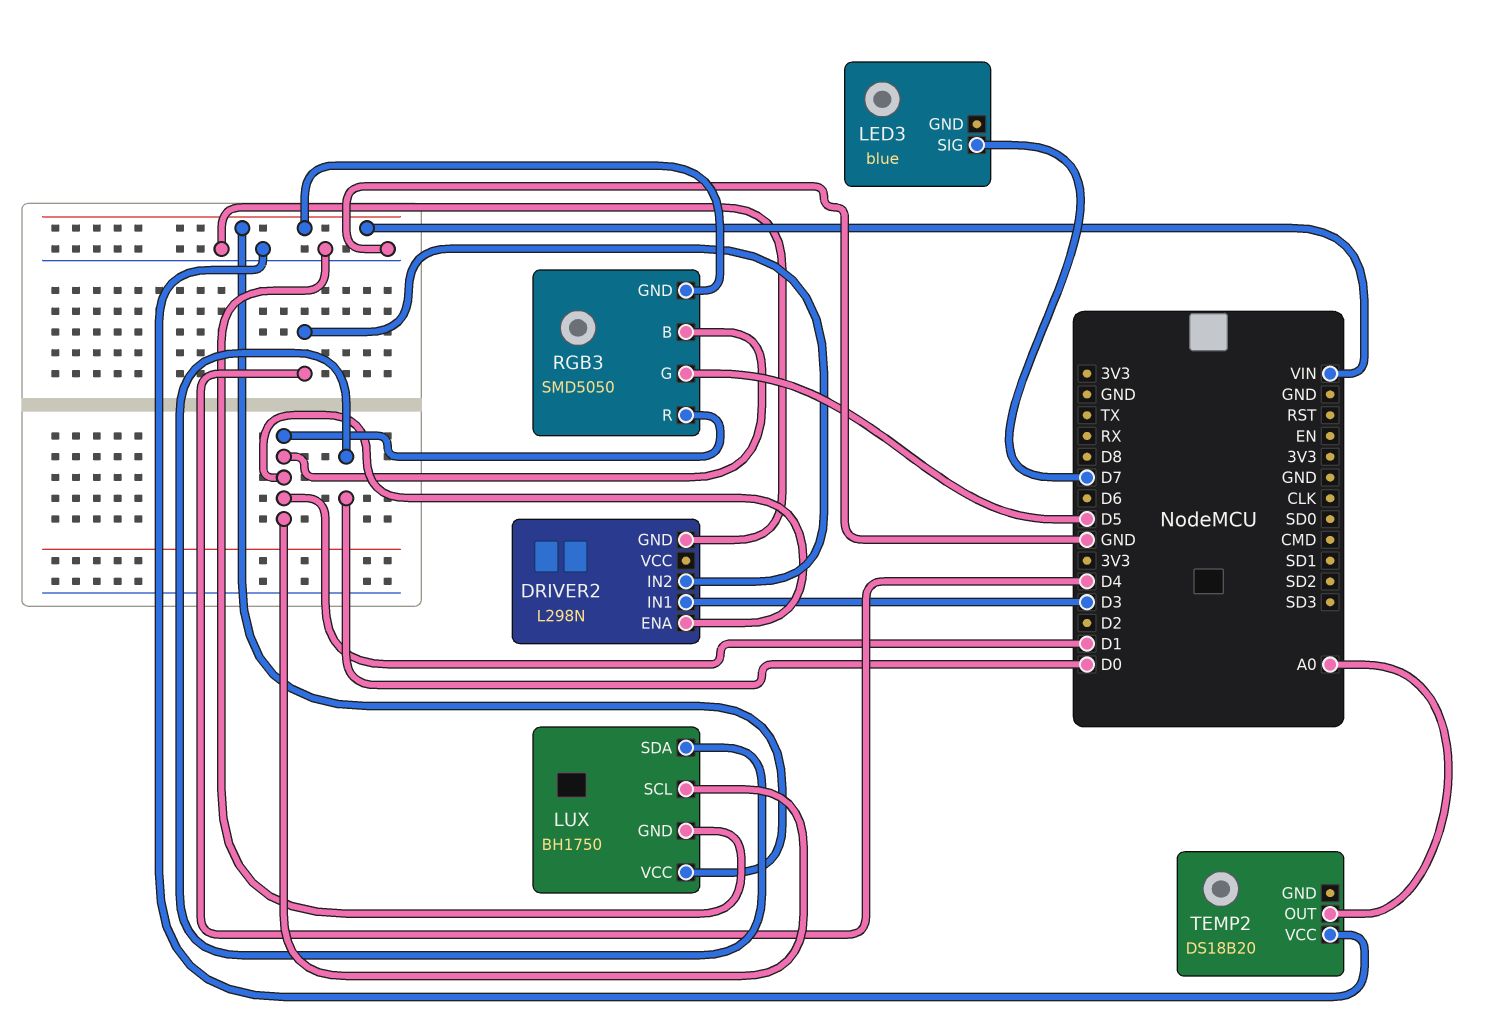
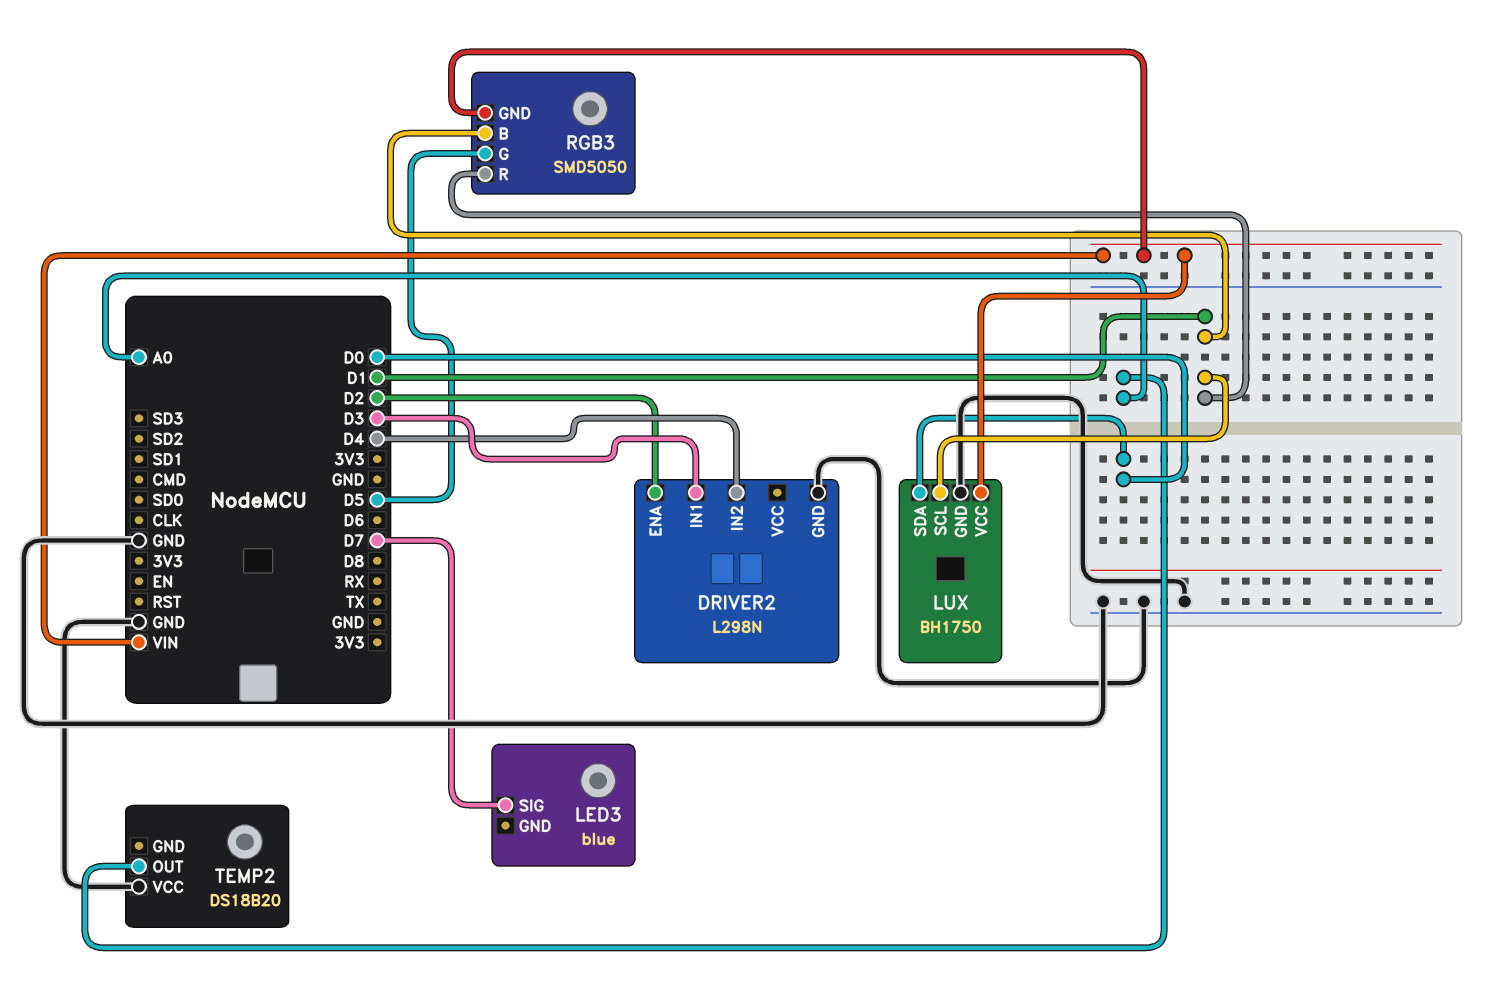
DRIVER2 pin ENA: D1 -> D2

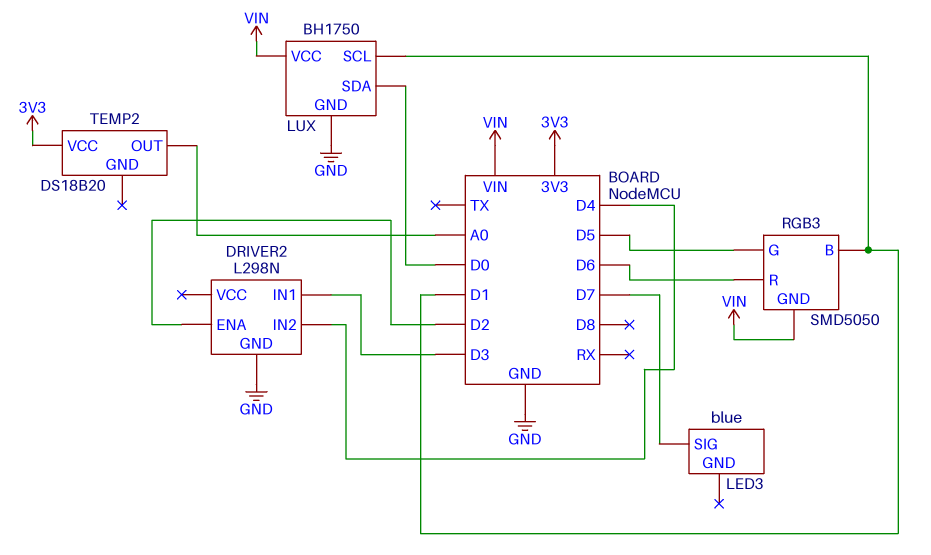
RGB3 pin R: D1 -> D6
TEMP2 pin VCC: GND -> 3V3

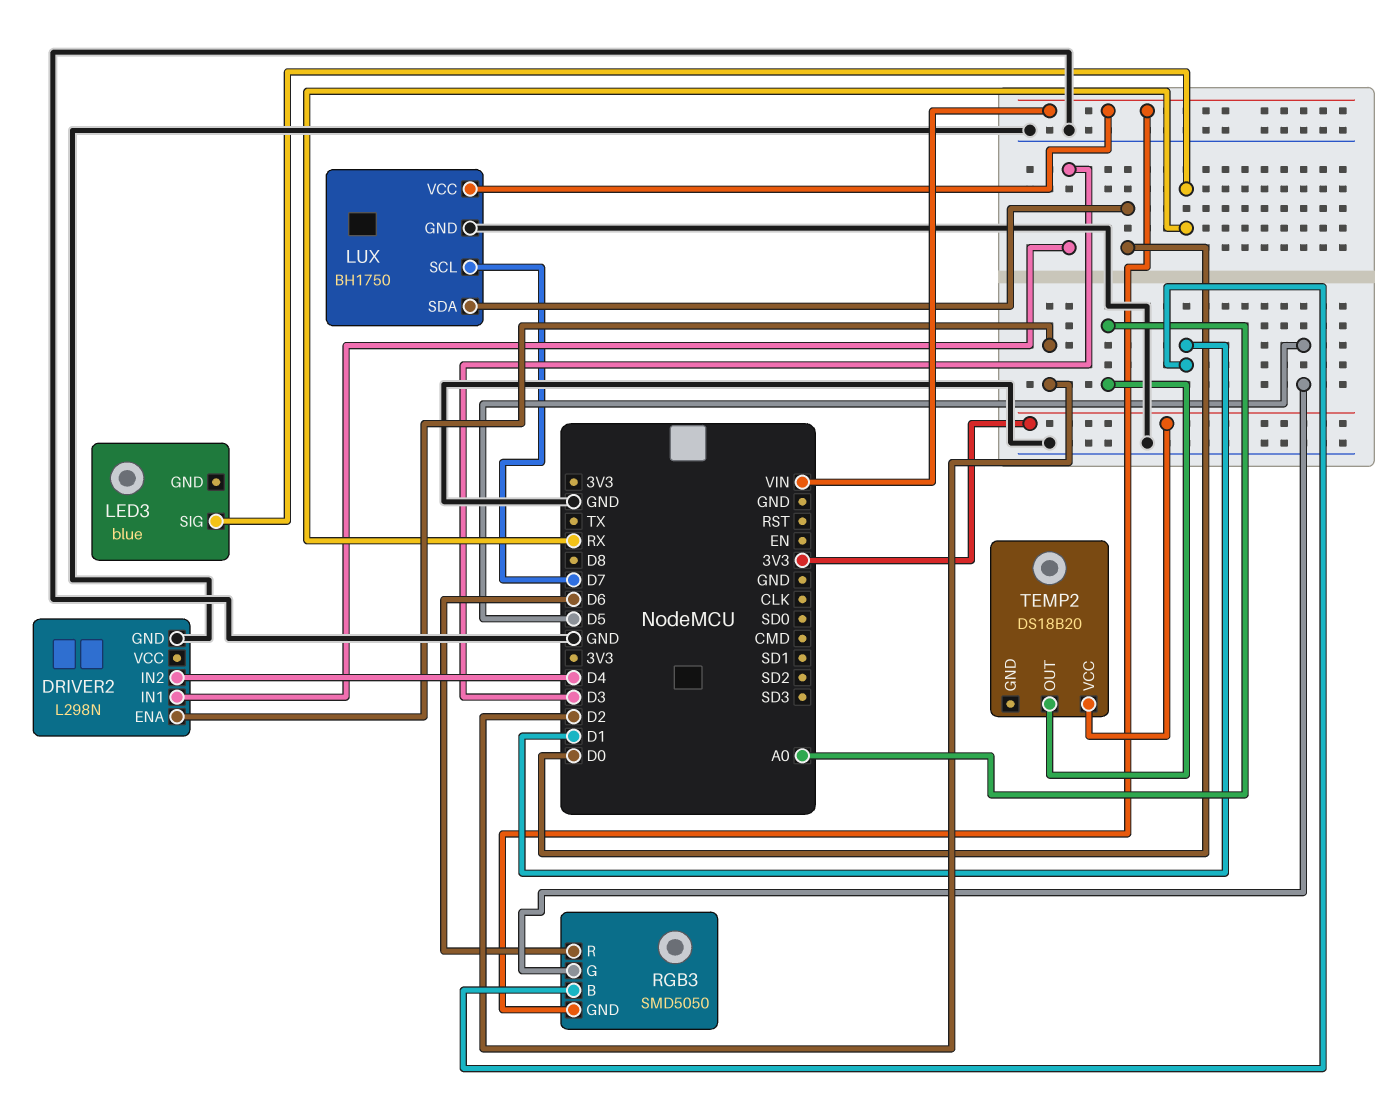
LED3 pin SIG: D7 -> RX
LUX pin SCL: D1 -> D7

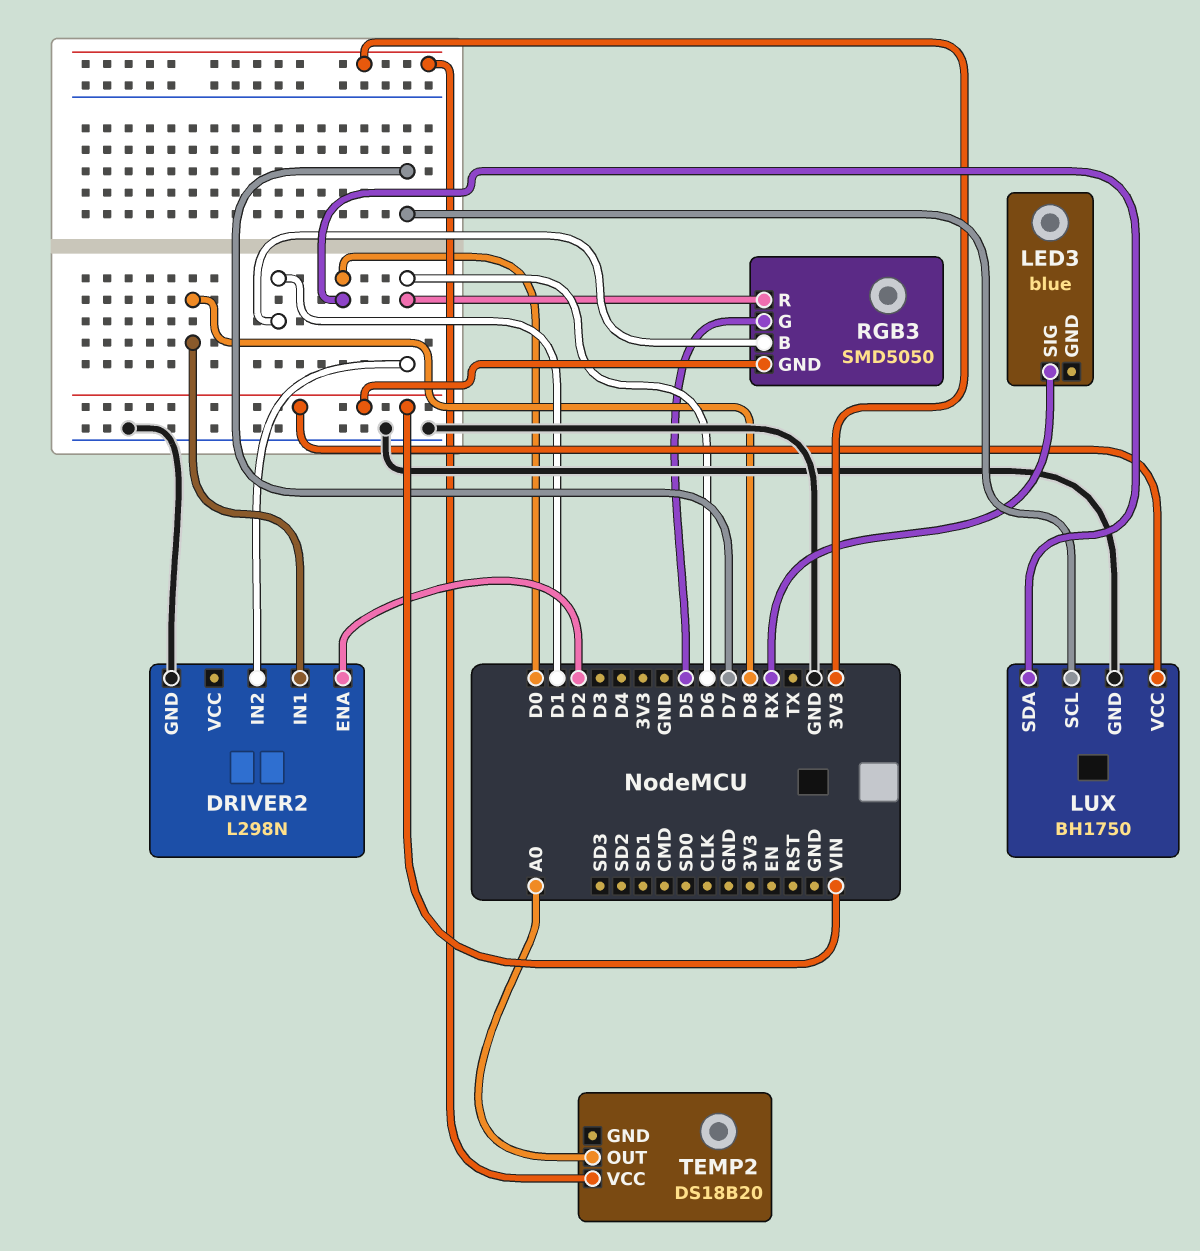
DRIVER2 pin IN1: D3 -> D8
DRIVER2 pin IN2: D4 -> D6

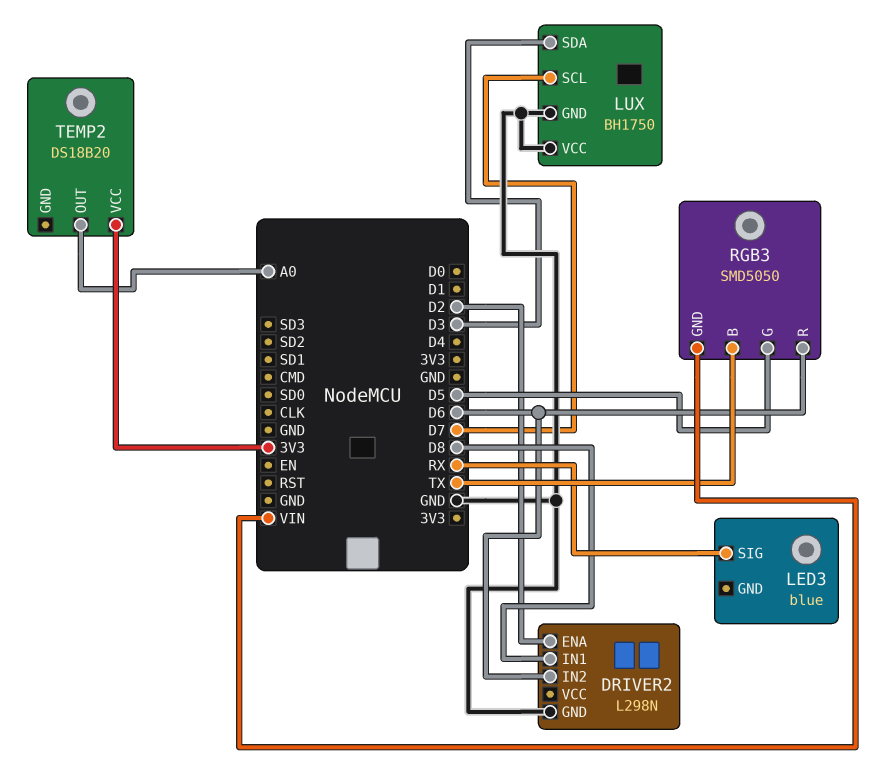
LUX pin SDA: D0 -> D3
LUX pin VCC: VIN -> GND
RGB3 pin B: D1 -> TX

